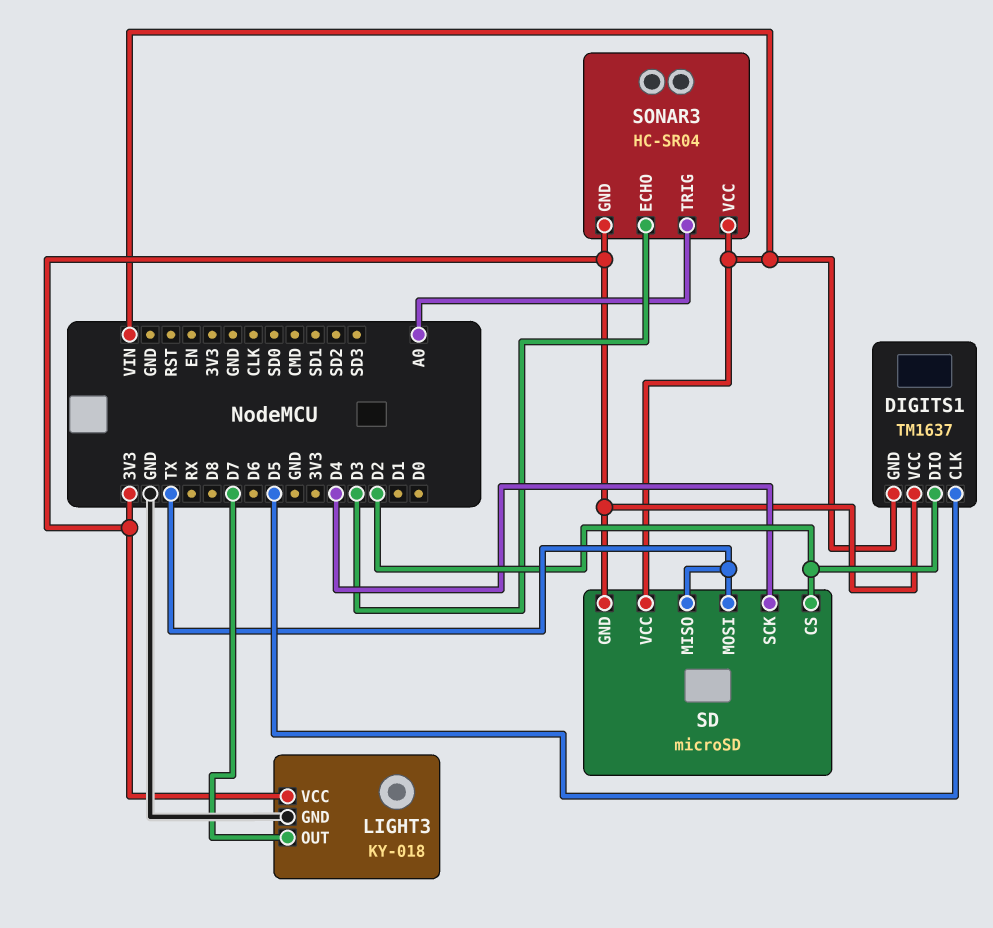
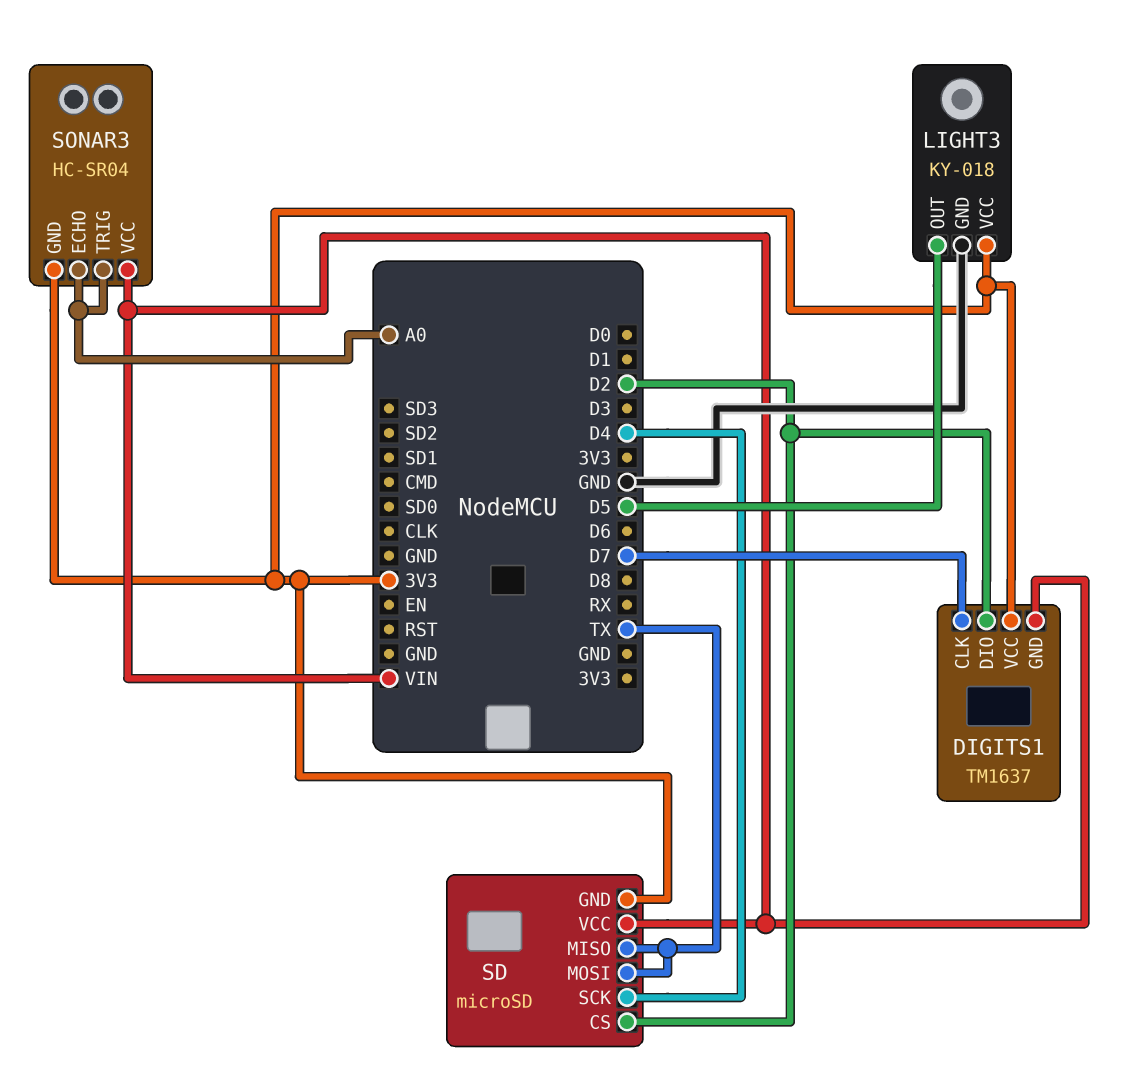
DIGITS1 pin CLK: D5 -> D7
LIGHT3 pin OUT: D7 -> D5
SONAR3 pin ECHO: D3 -> A0

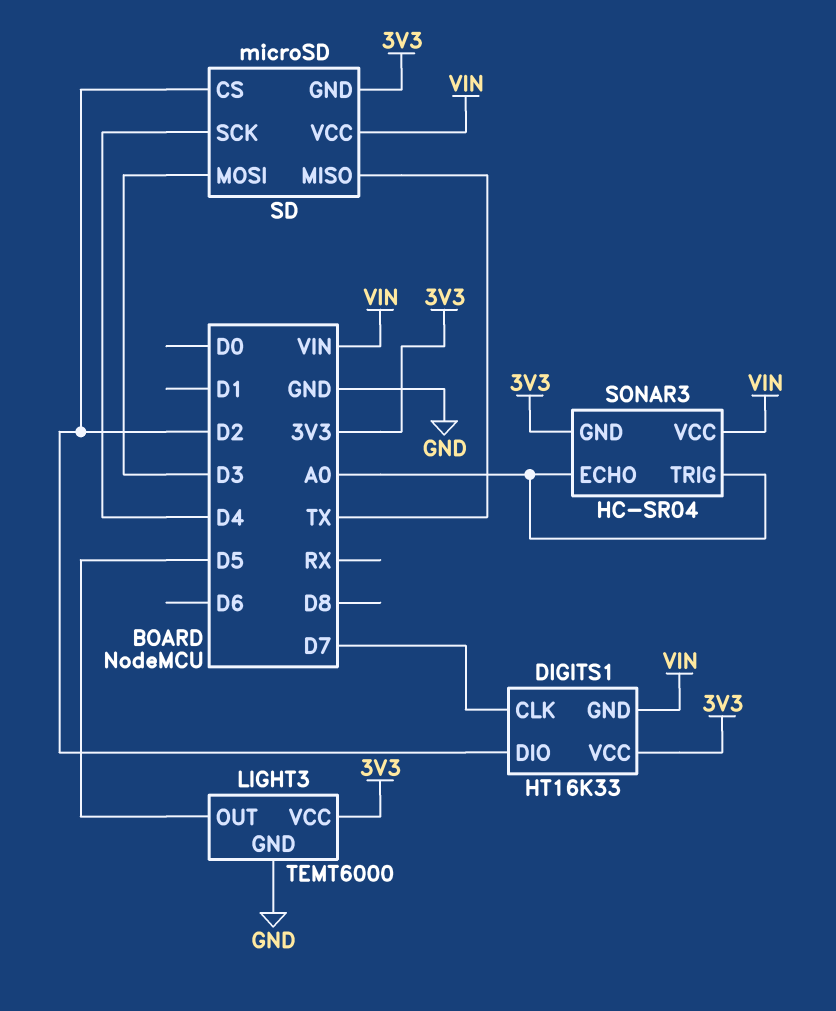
DIGITS1: TM1637 -> HT16K33
LIGHT3: KY-018 -> TEMT6000
SD pin MOSI: TX -> D3

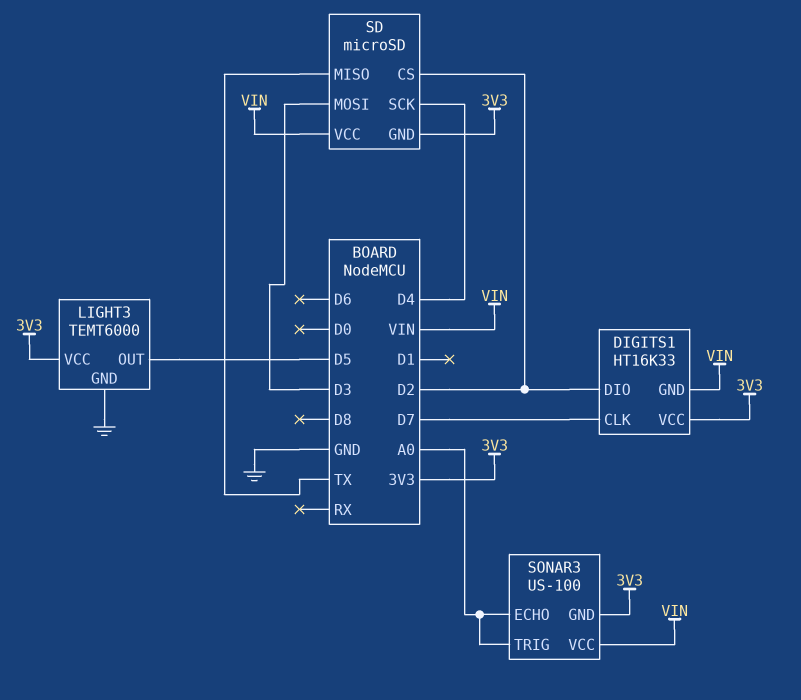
SONAR3: HC-SR04 -> US-100

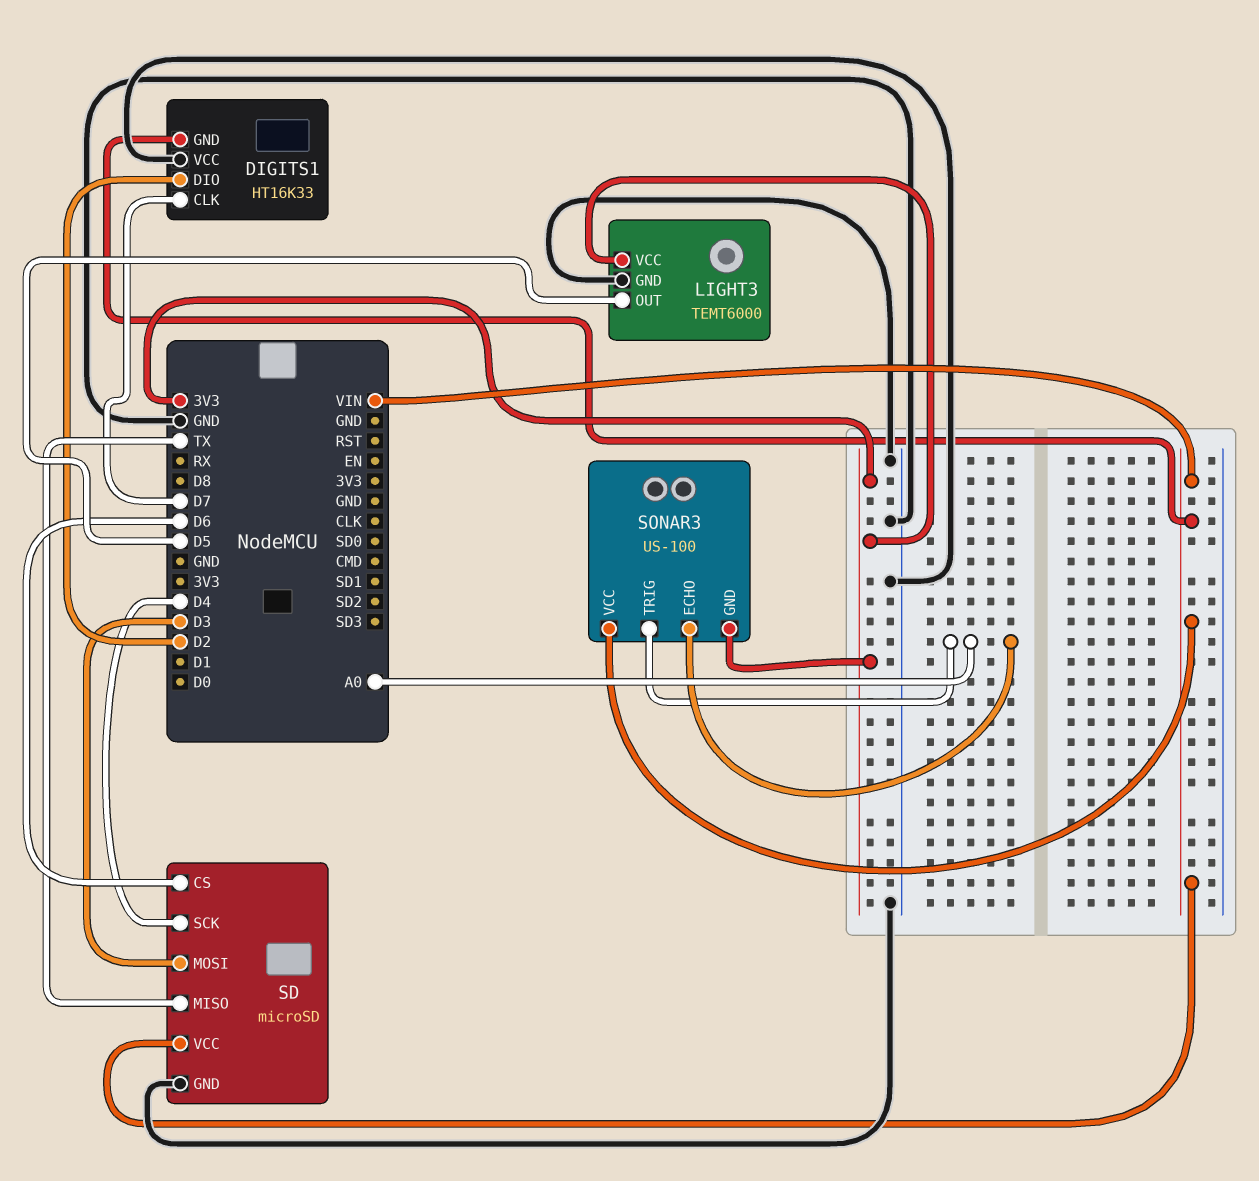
DIGITS1 pin VCC: 3V3 -> GND
SD pin CS: D2 -> D6
SD pin GND: 3V3 -> GND

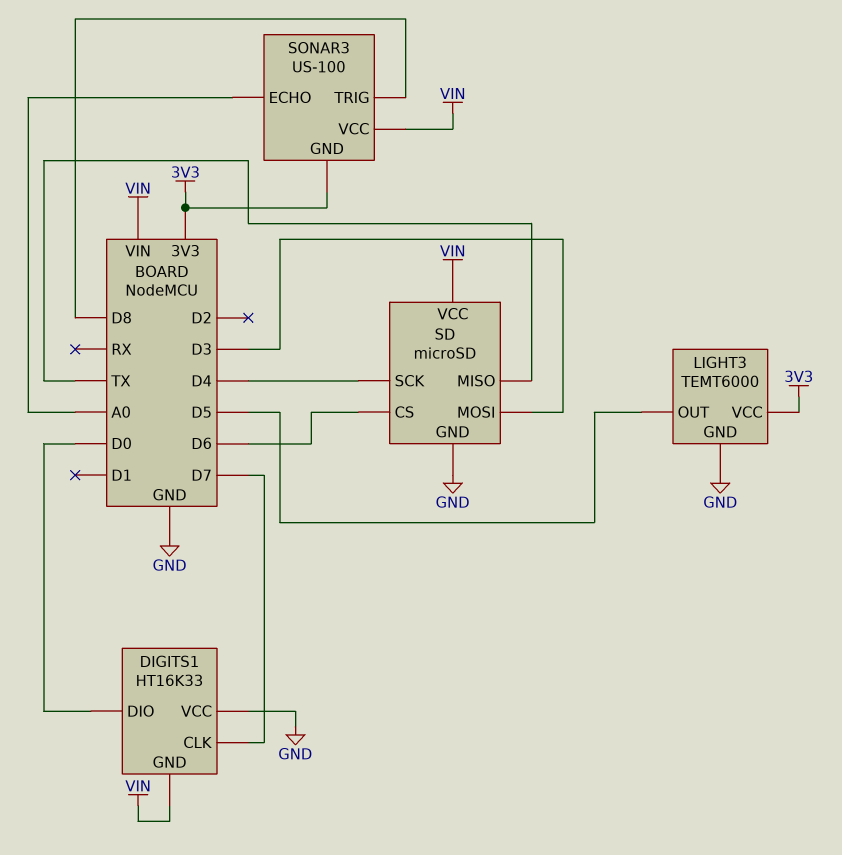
DIGITS1 pin DIO: D2 -> D0
SONAR3 pin TRIG: A0 -> D8

